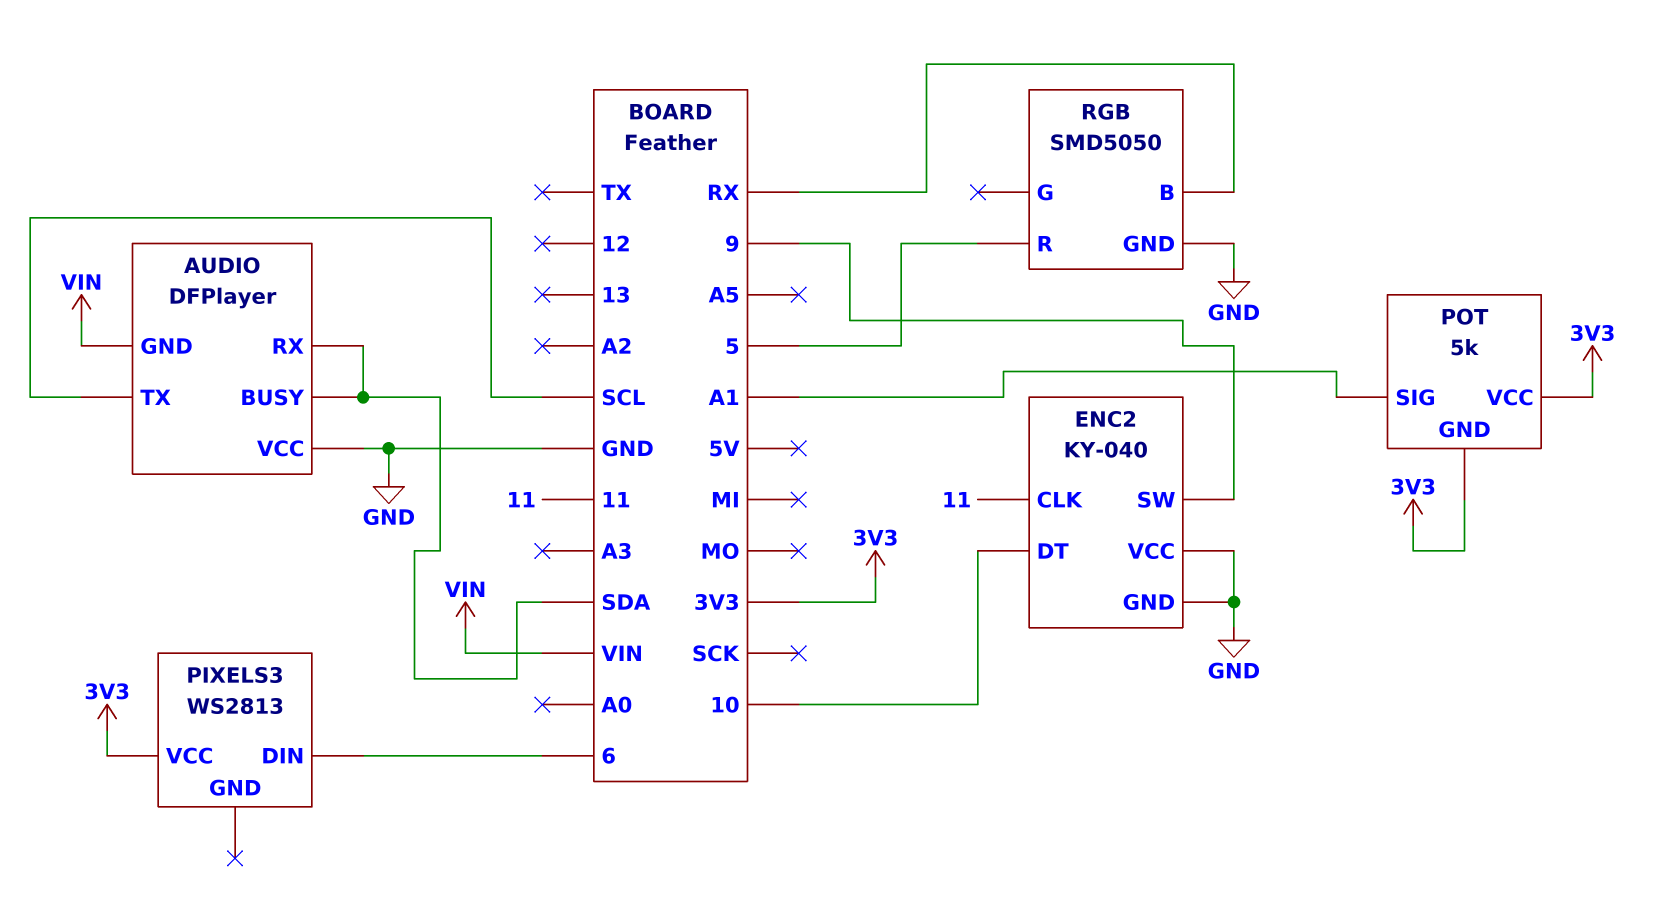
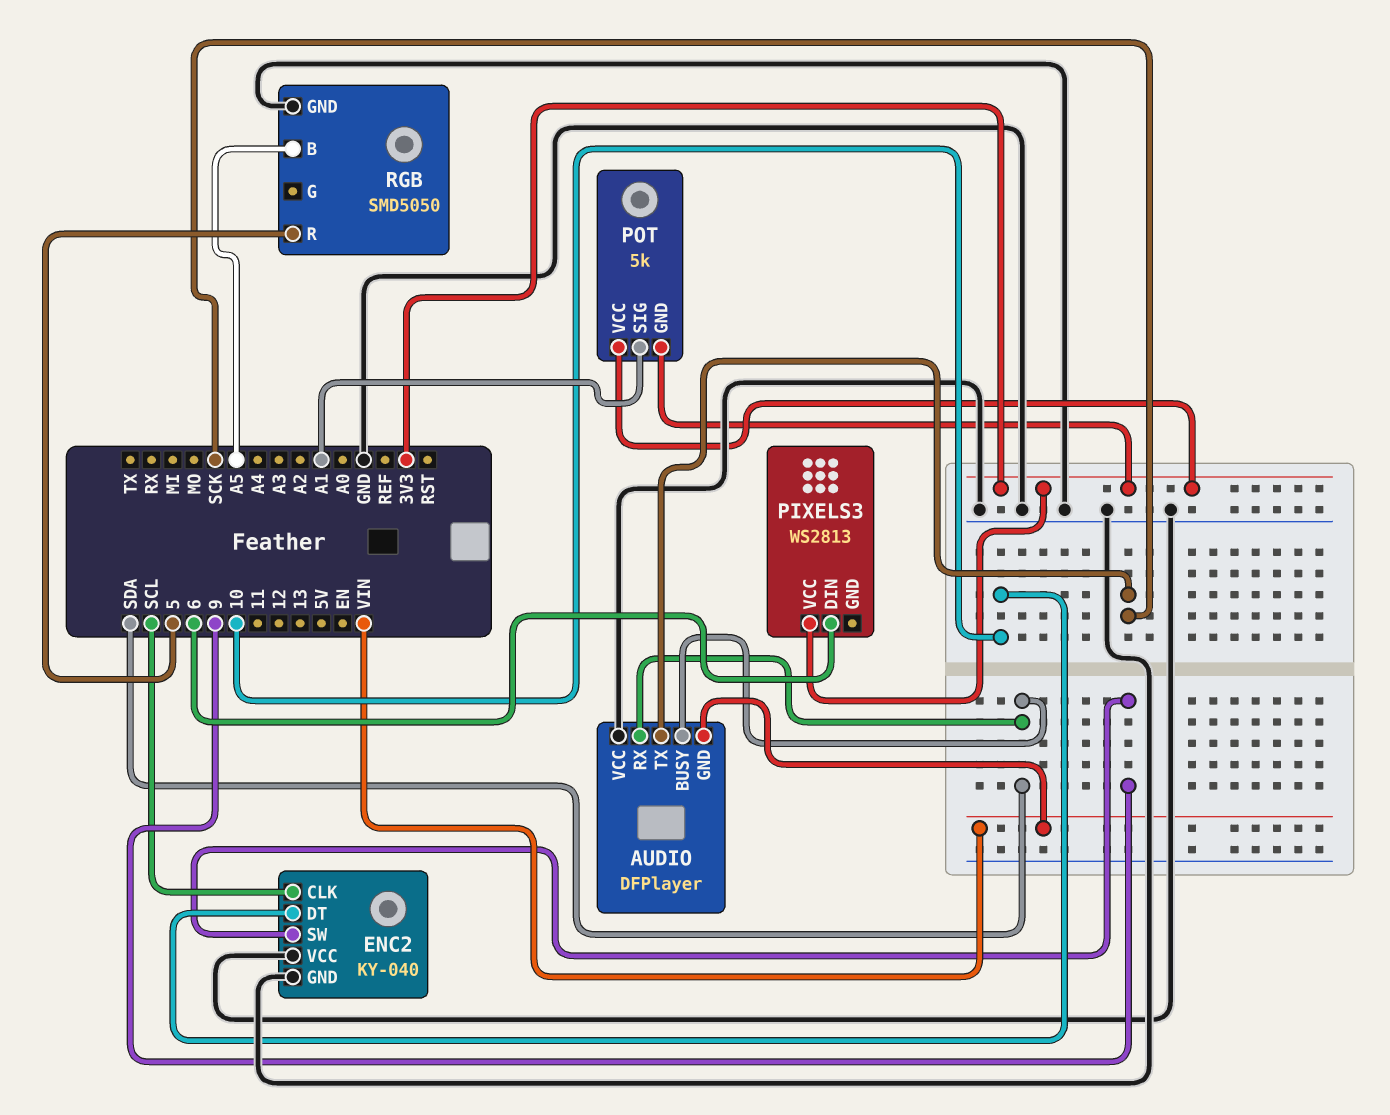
AUDIO pin TX: SCL -> SCK
ENC2 pin CLK: 11 -> SCL
RGB pin B: RX -> A5

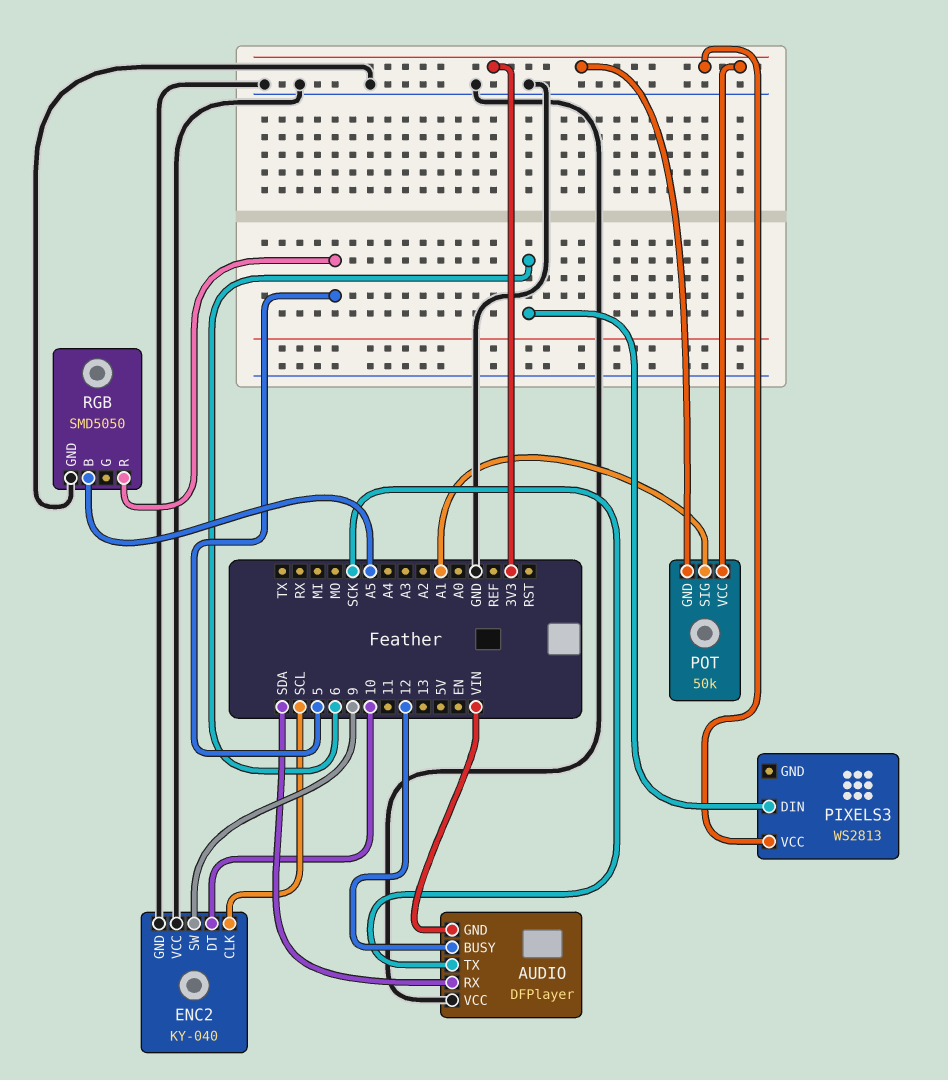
AUDIO pin BUSY: SDA -> 12
POT: 5k -> 50k

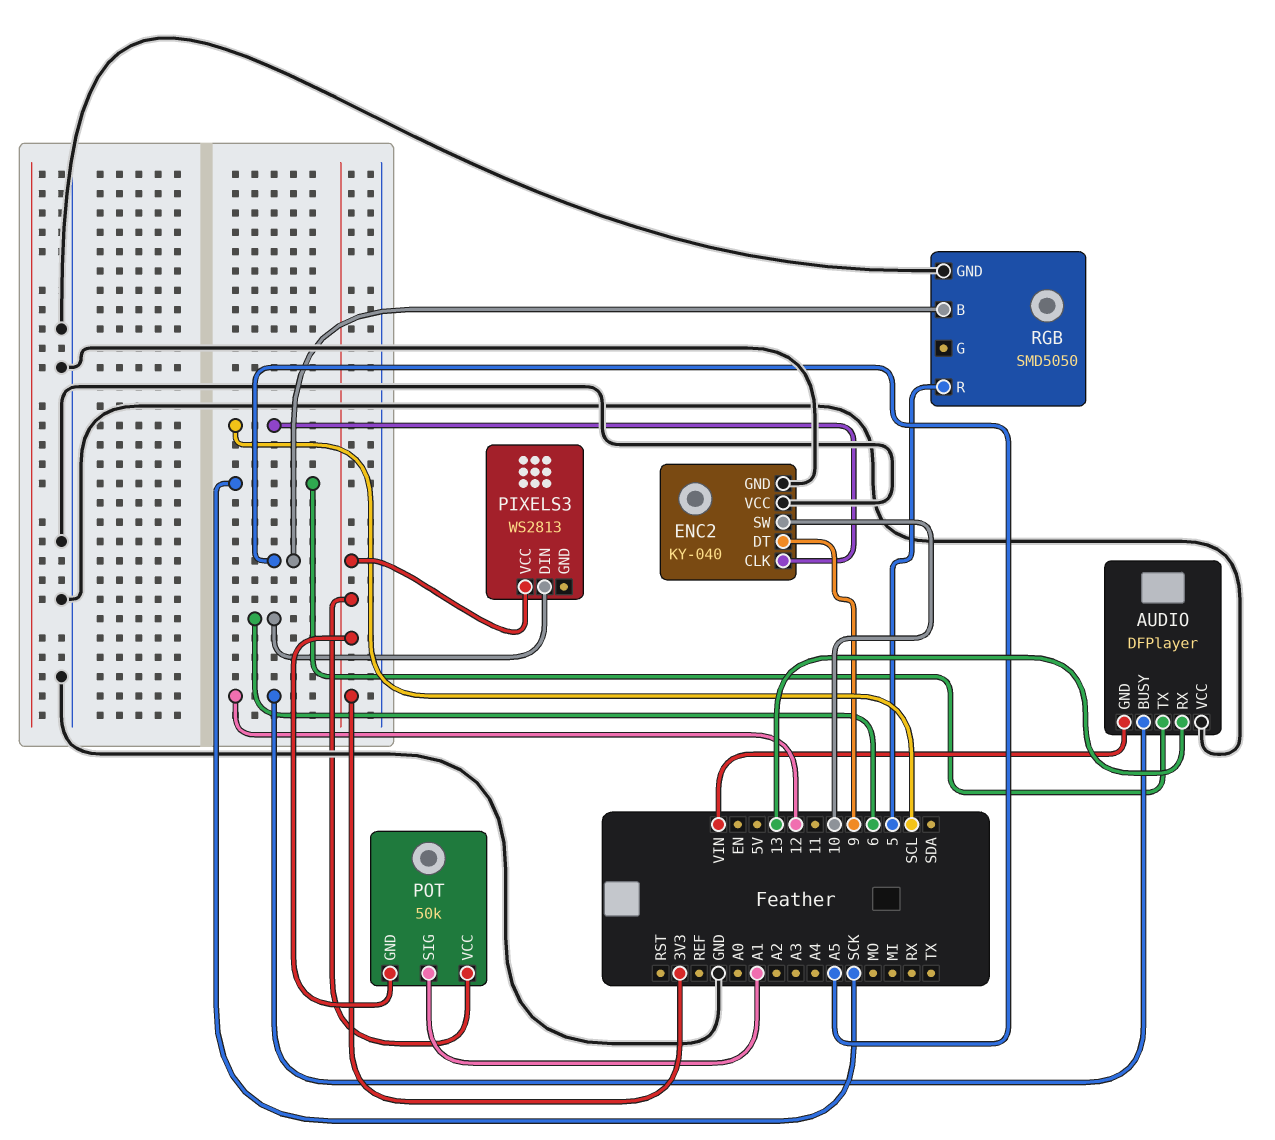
AUDIO pin RX: SDA -> 13
ENC2 pin DT: 10 -> 9
ENC2 pin SW: 9 -> 10

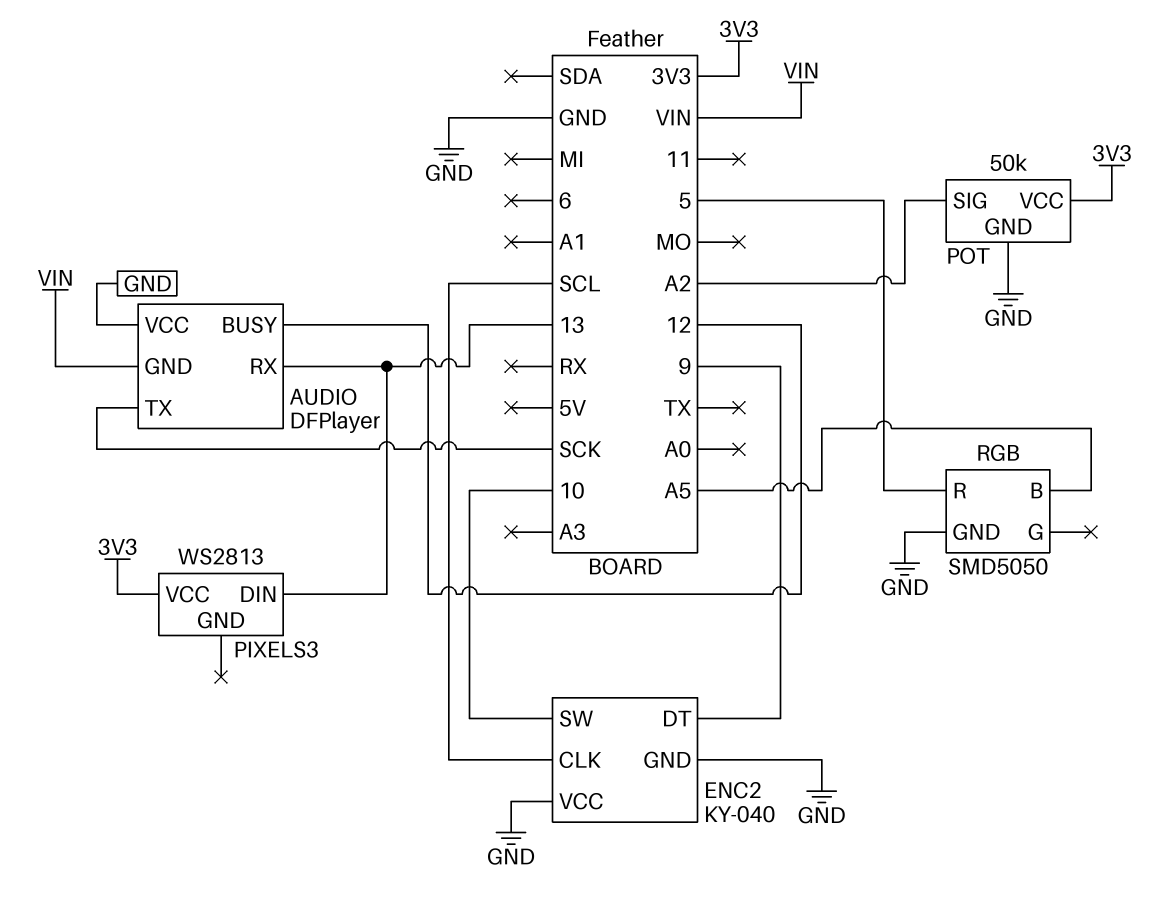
PIXELS3 pin DIN: 6 -> 13
POT pin GND: 3V3 -> GND
POT pin SIG: A1 -> A2

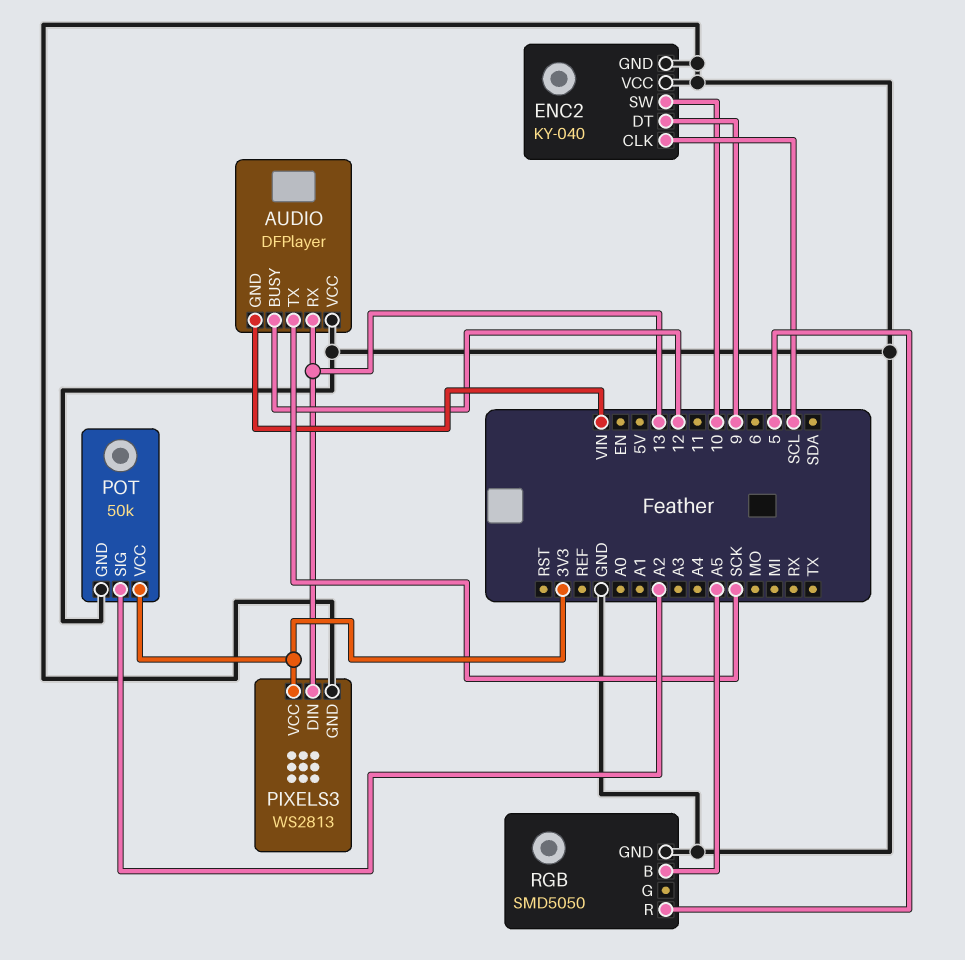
PIXELS3 pin GND: none -> GND

